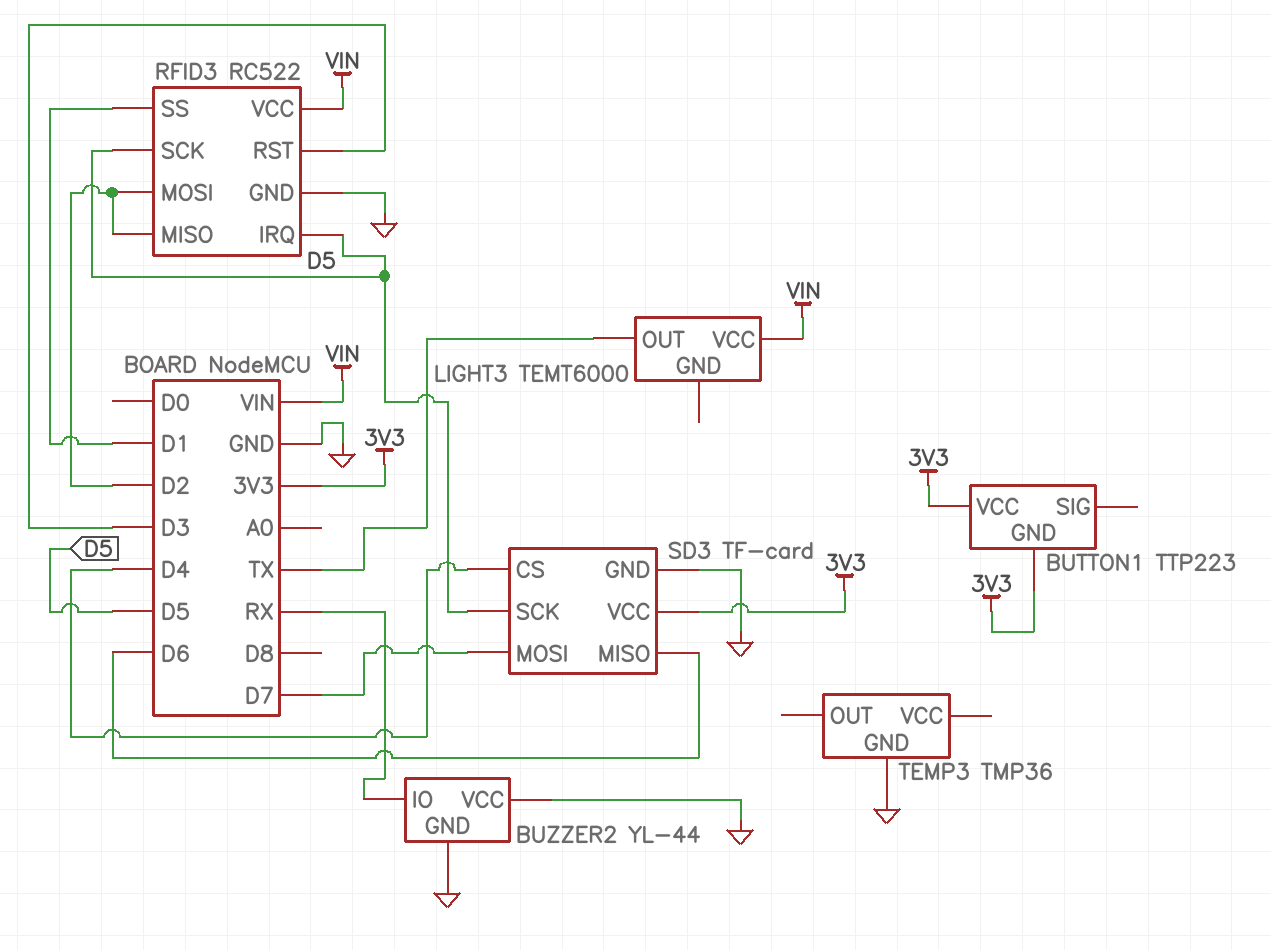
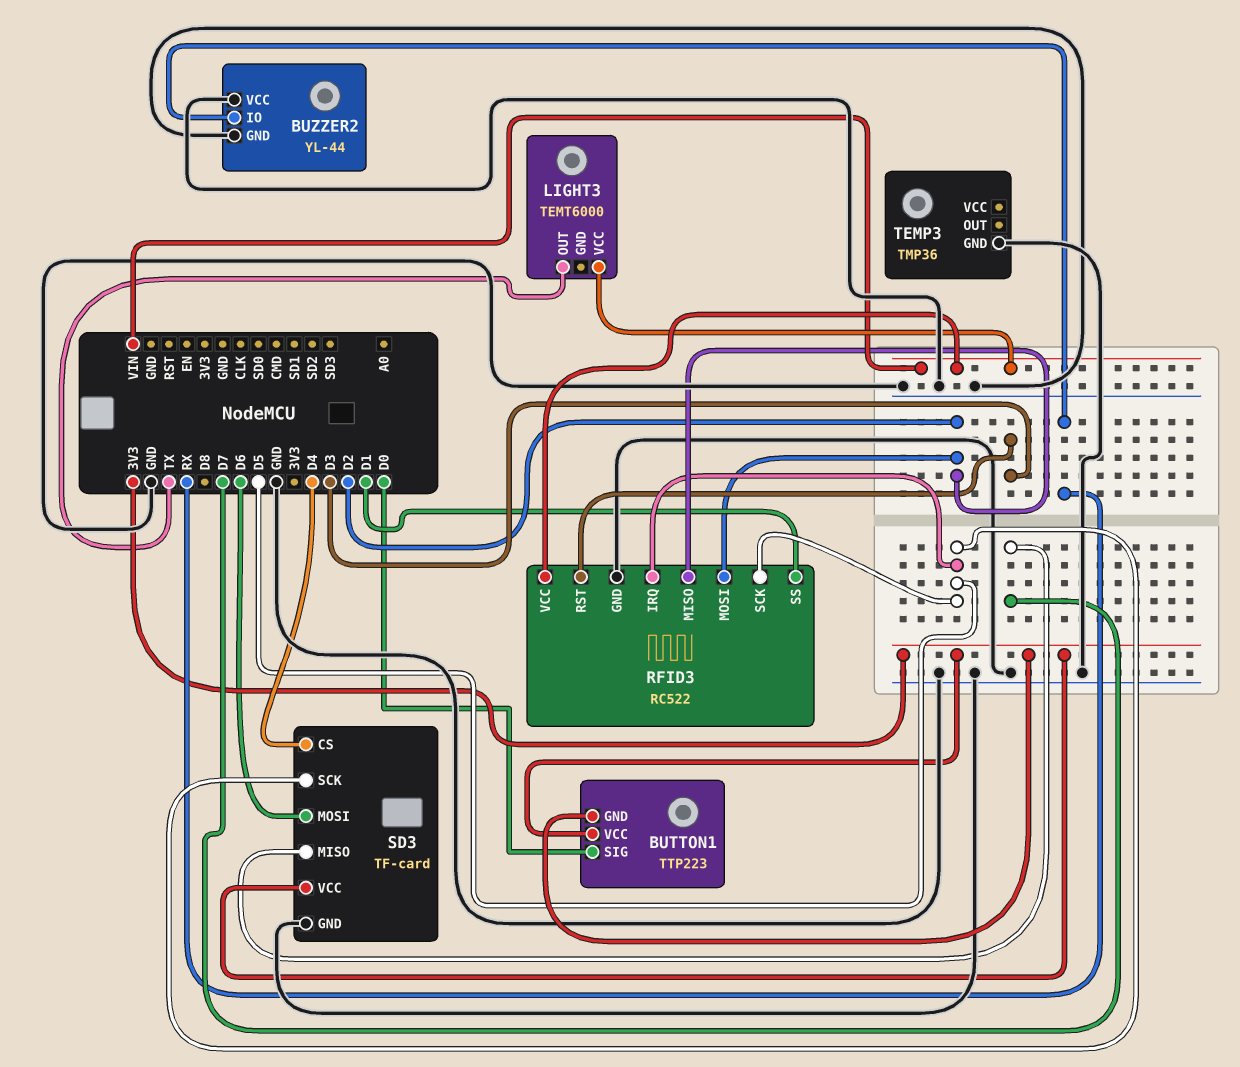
BUTTON1 pin SIG: none -> D0
SD3 pin MISO: D6 -> D7
SD3 pin MOSI: D7 -> D6

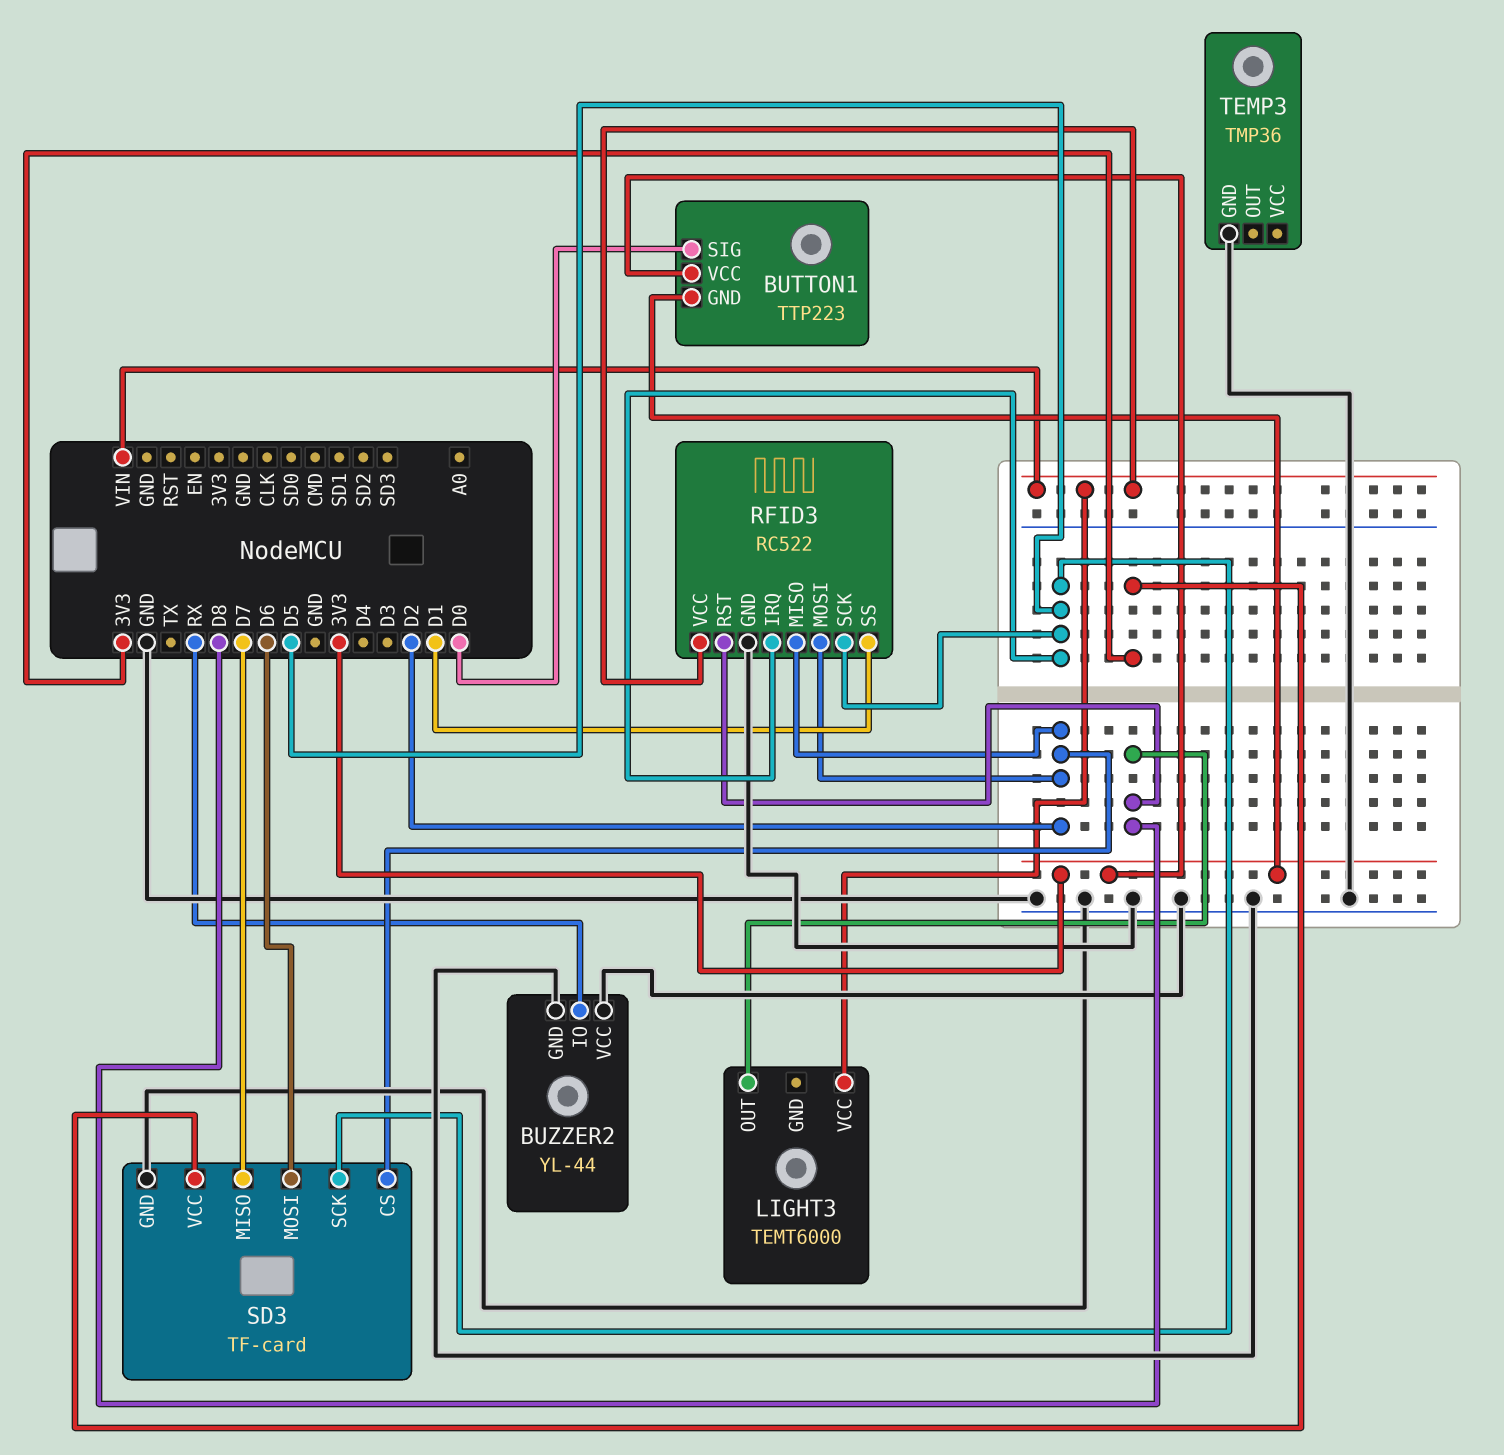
LIGHT3 pin OUT: TX -> D8
RFID3 pin RST: D3 -> D8
SD3 pin CS: D4 -> D2

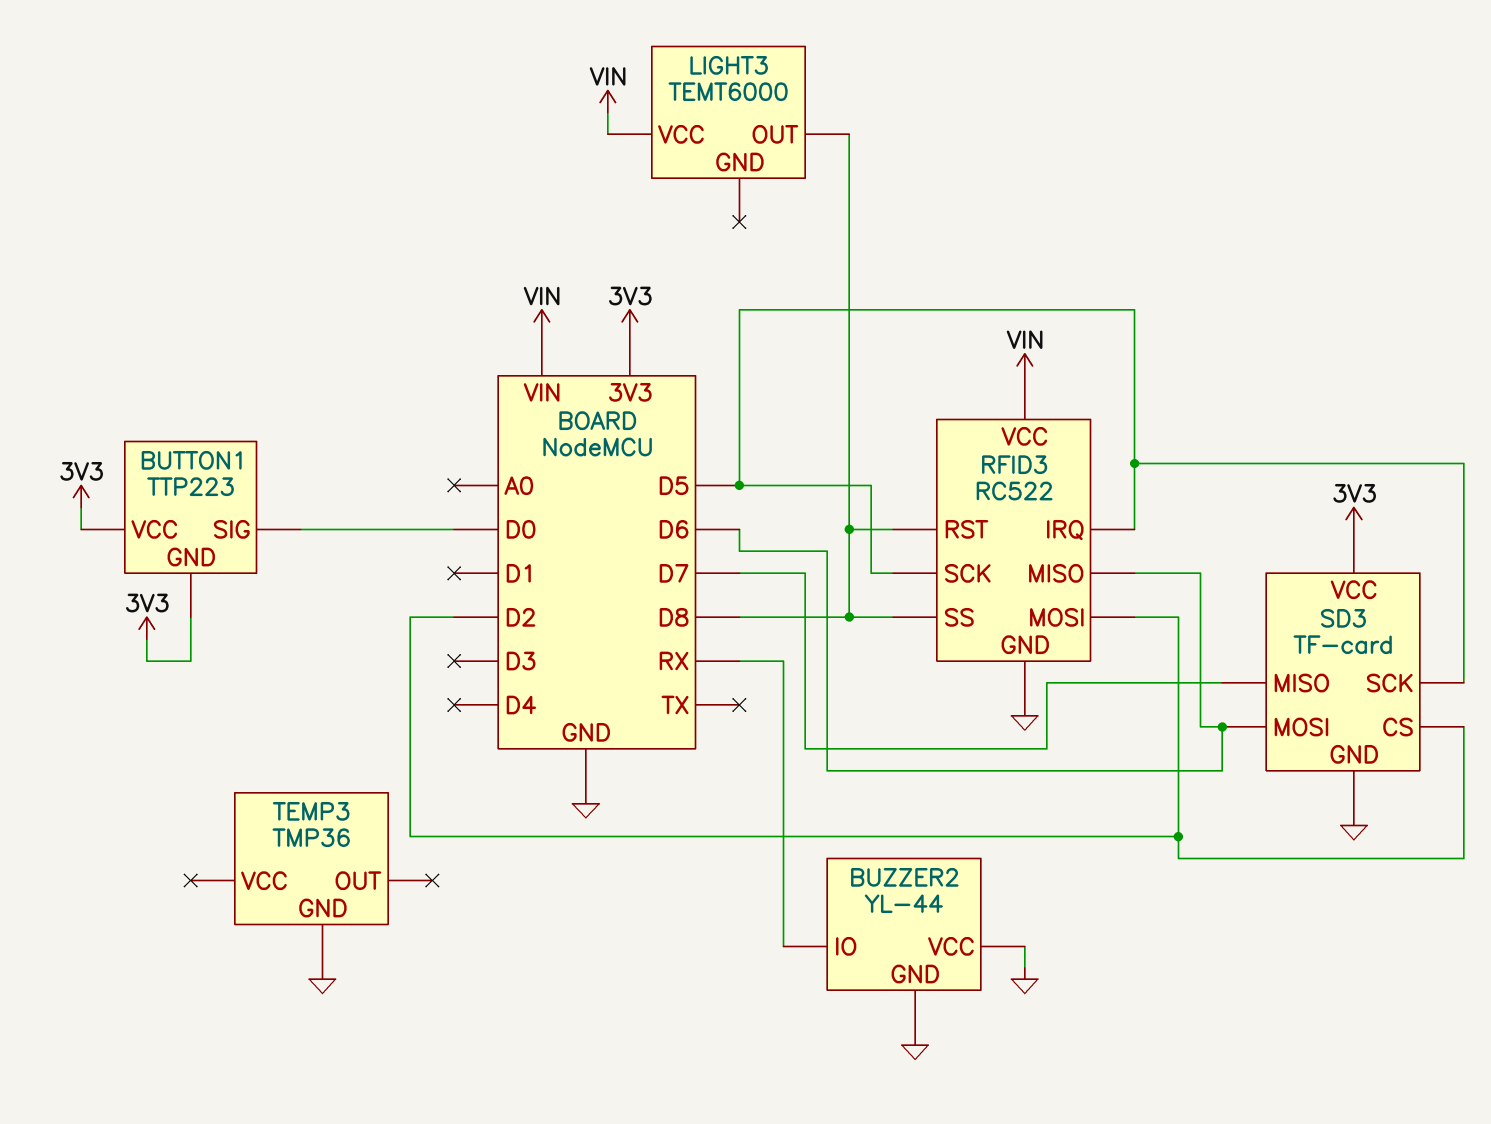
RFID3 pin MISO: D2 -> D6
RFID3 pin SS: D1 -> D8

